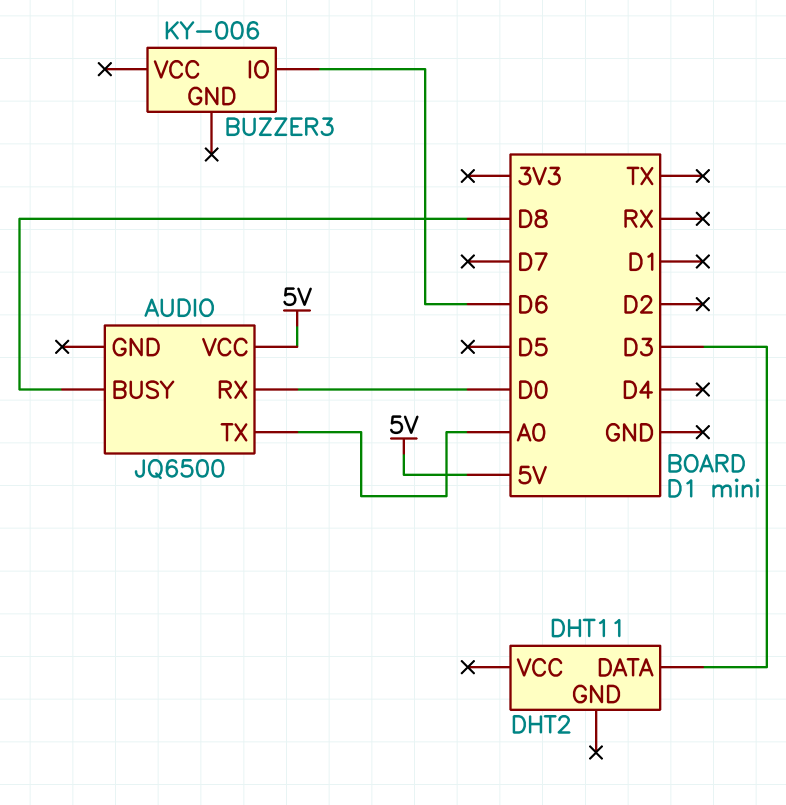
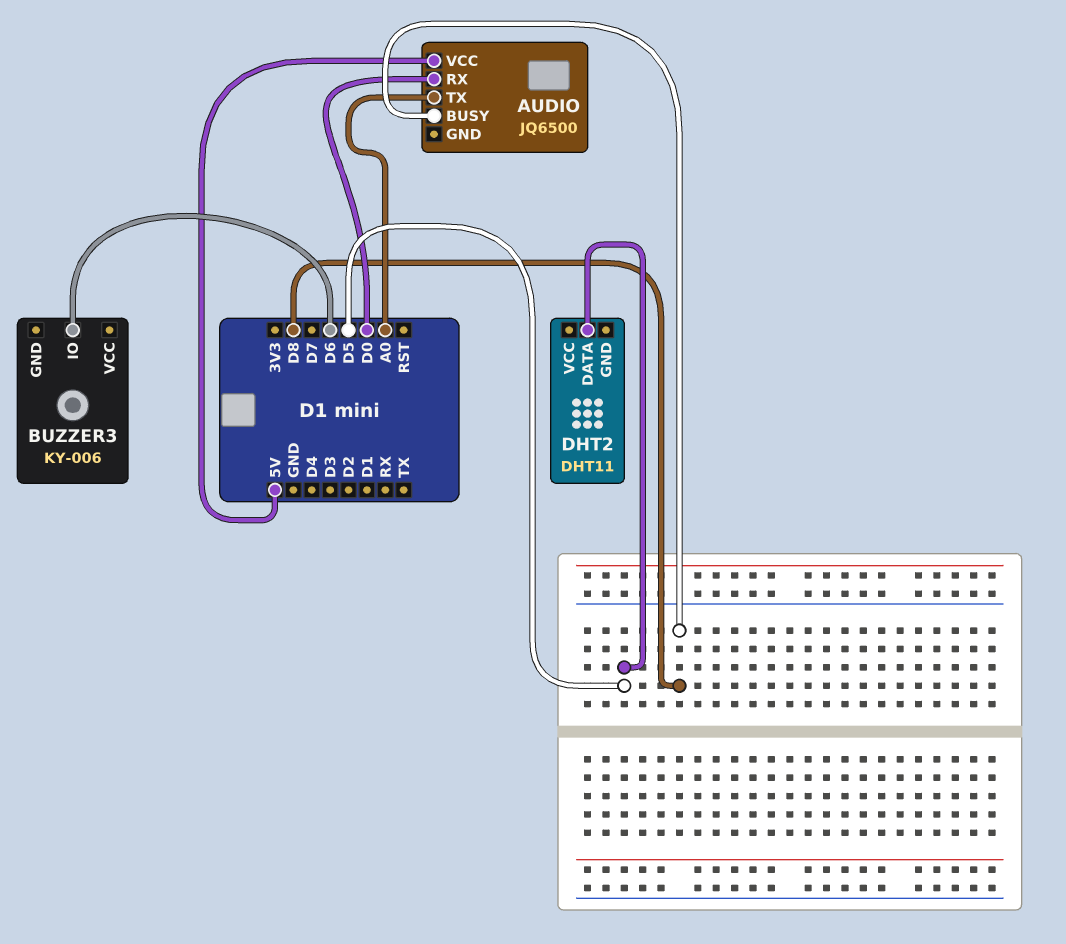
DHT2 pin DATA: D3 -> D5

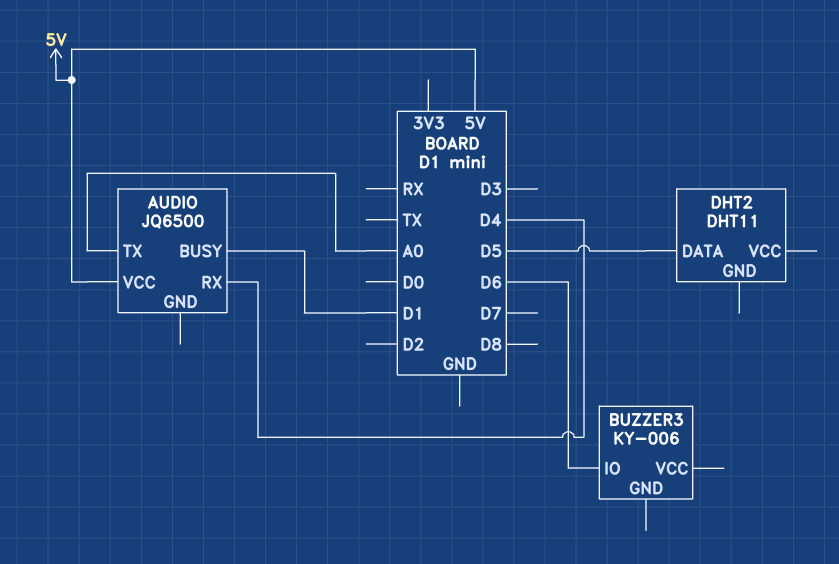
AUDIO pin BUSY: D8 -> D1
AUDIO pin RX: D0 -> D4

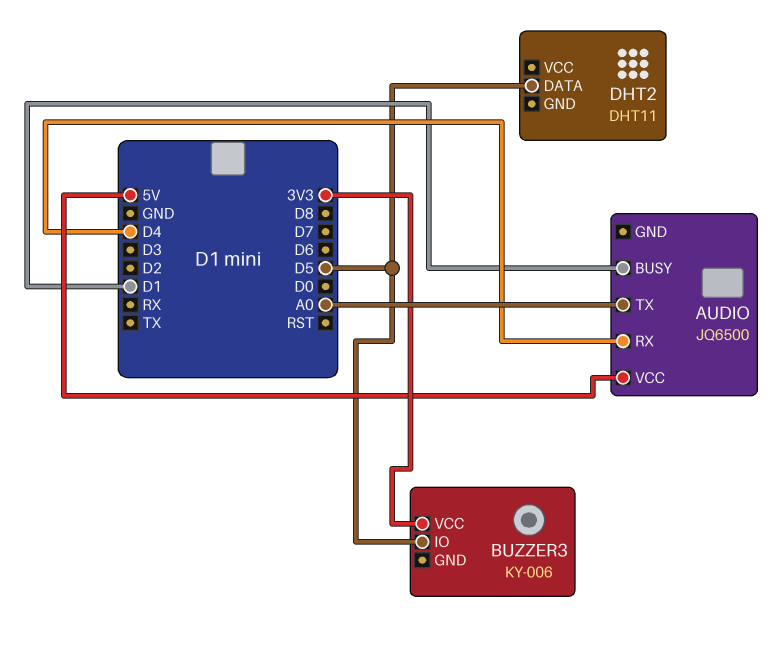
BUZZER3 pin IO: D6 -> D5
BUZZER3 pin VCC: none -> 3V3

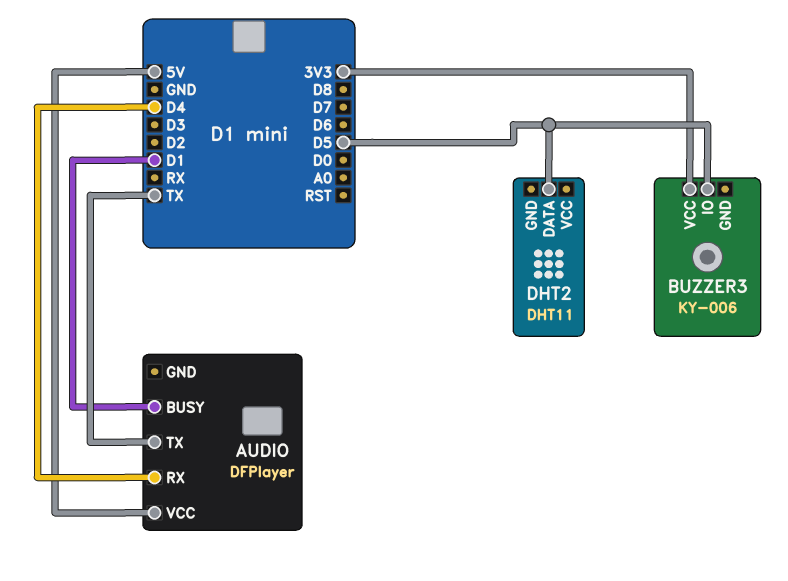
AUDIO: JQ6500 -> DFPlayer
AUDIO pin TX: A0 -> TX

